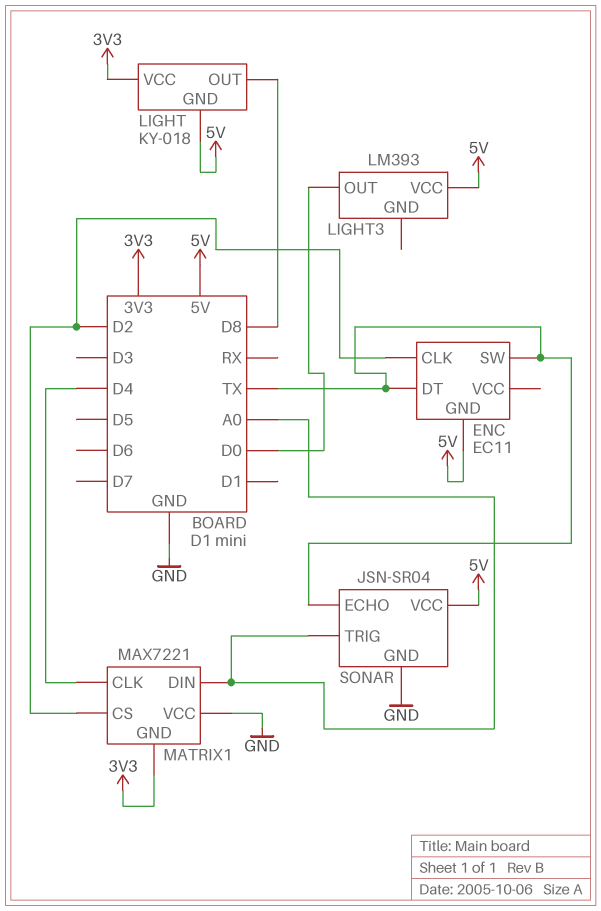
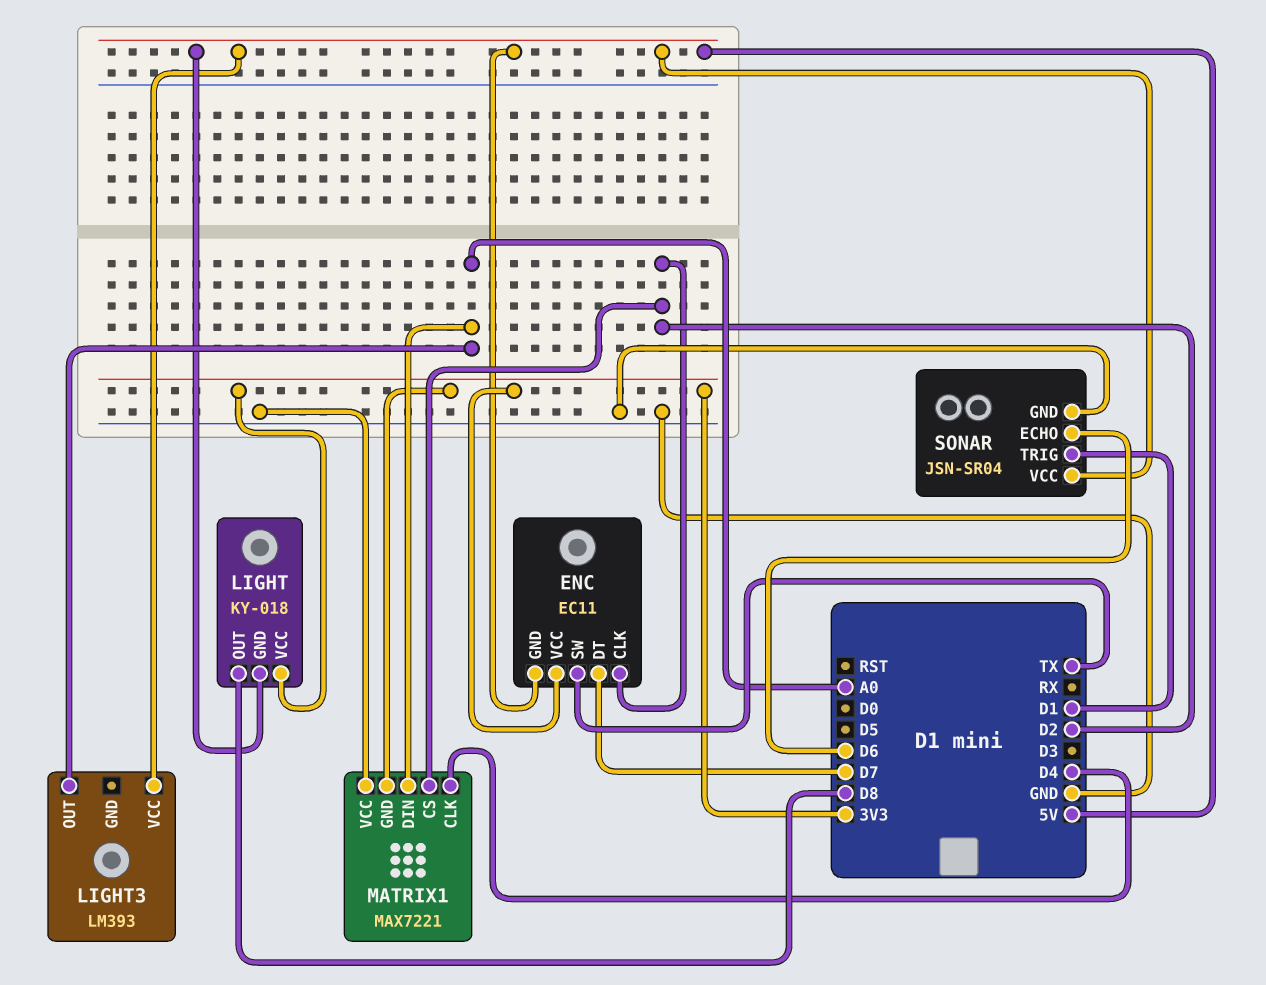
ENC pin DT: TX -> D7
ENC pin VCC: none -> 3V3
LIGHT3 pin OUT: D0 -> A0
SONAR pin ECHO: TX -> D6
SONAR pin TRIG: A0 -> D1

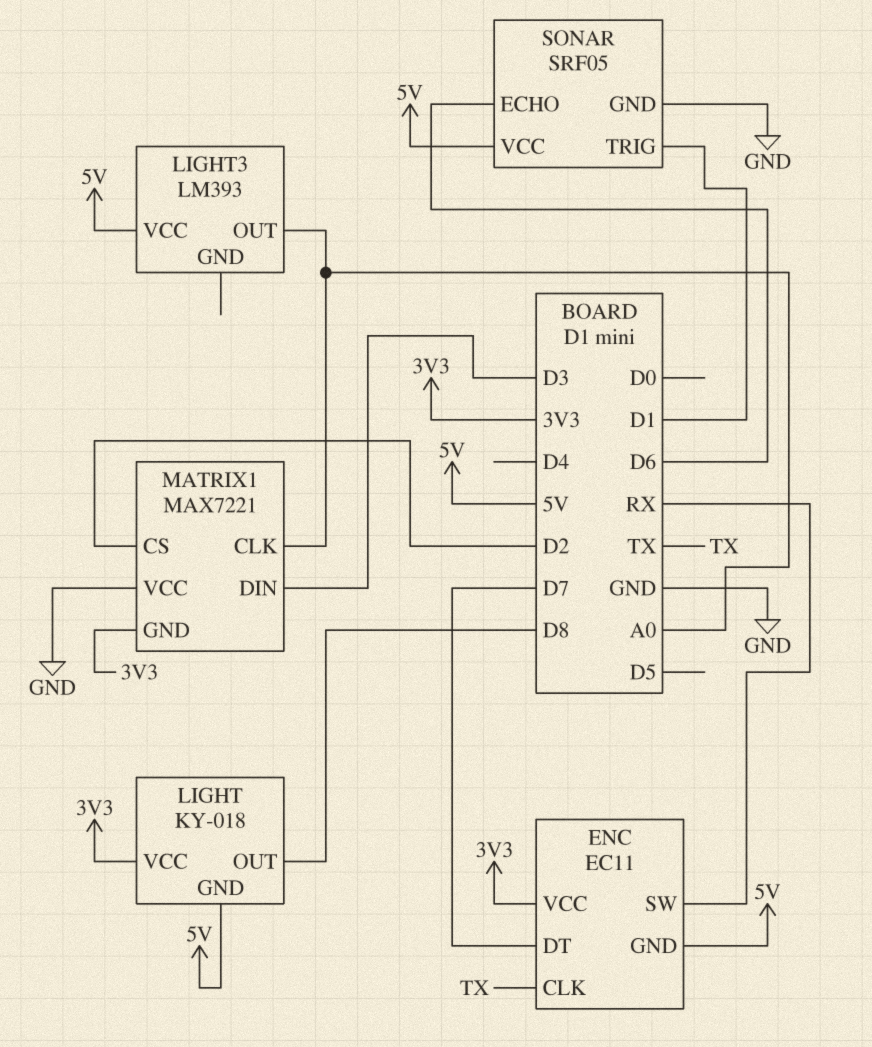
ENC pin CLK: D2 -> TX
ENC pin SW: TX -> RX
MATRIX1 pin CLK: D4 -> A0
MATRIX1 pin DIN: A0 -> D3
SONAR: JSN-SR04 -> SRF05

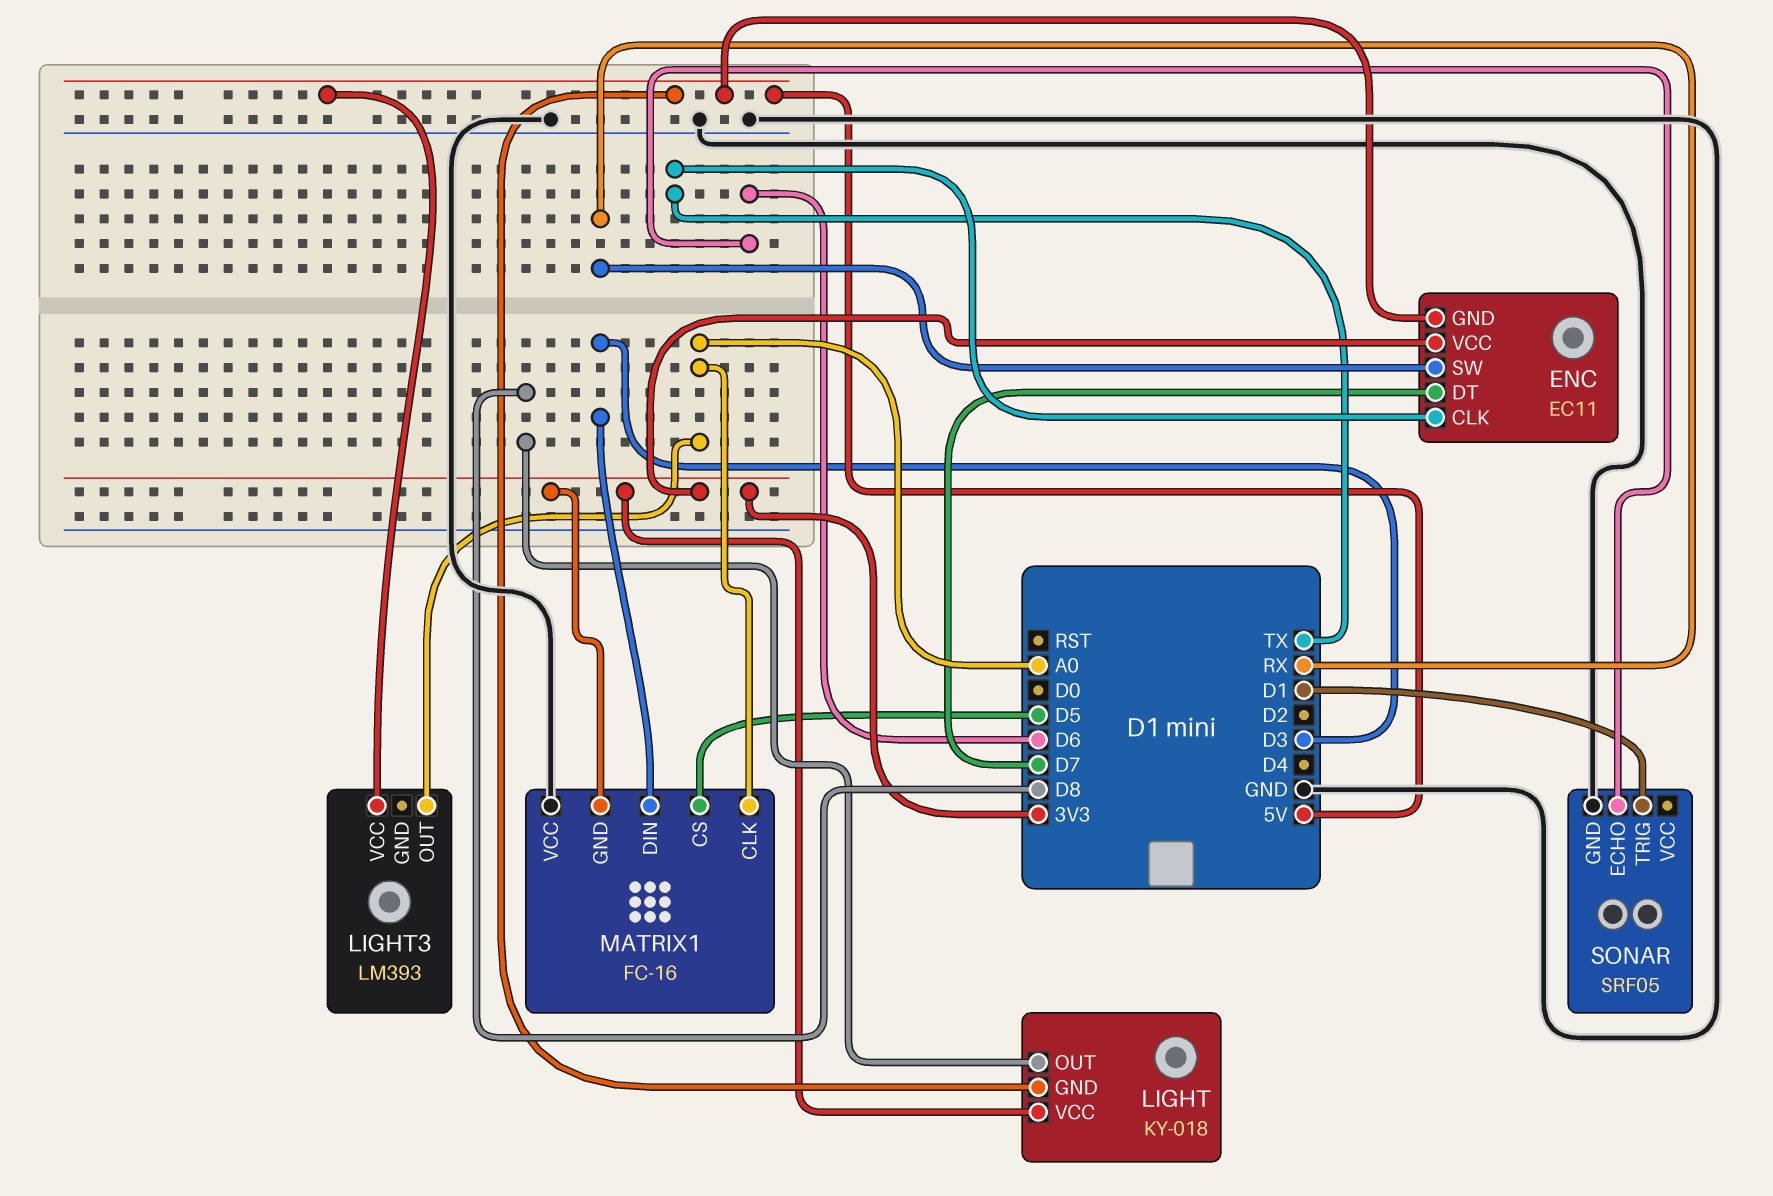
MATRIX1: MAX7221 -> FC-16
MATRIX1 pin CS: D2 -> D5
SONAR pin VCC: 5V -> none

